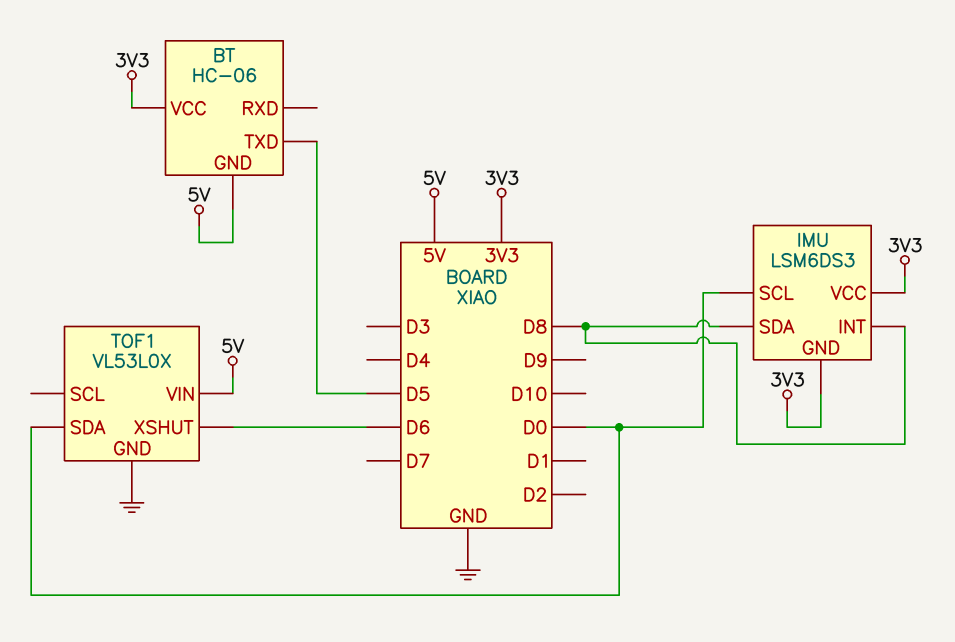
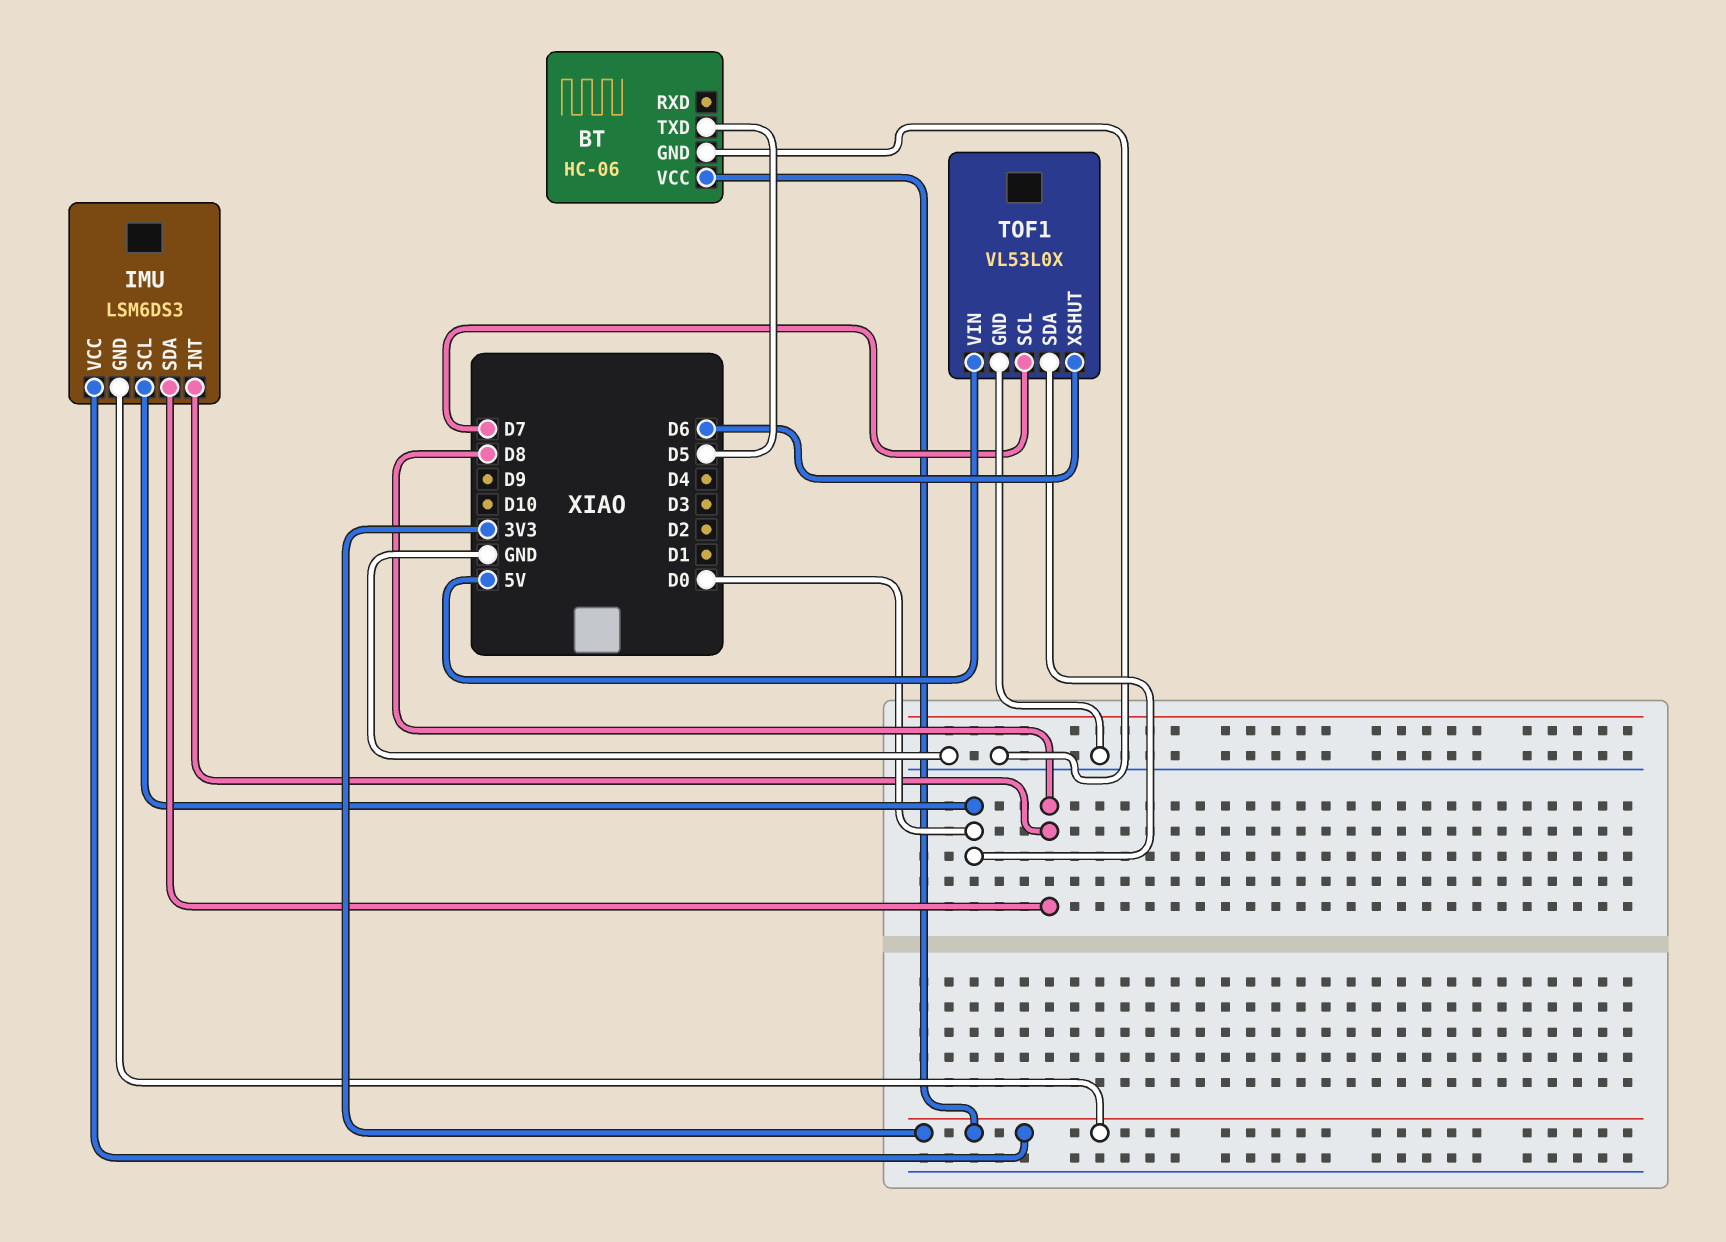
BT pin GND: 5V -> GND
TOF1 pin SCL: none -> D7

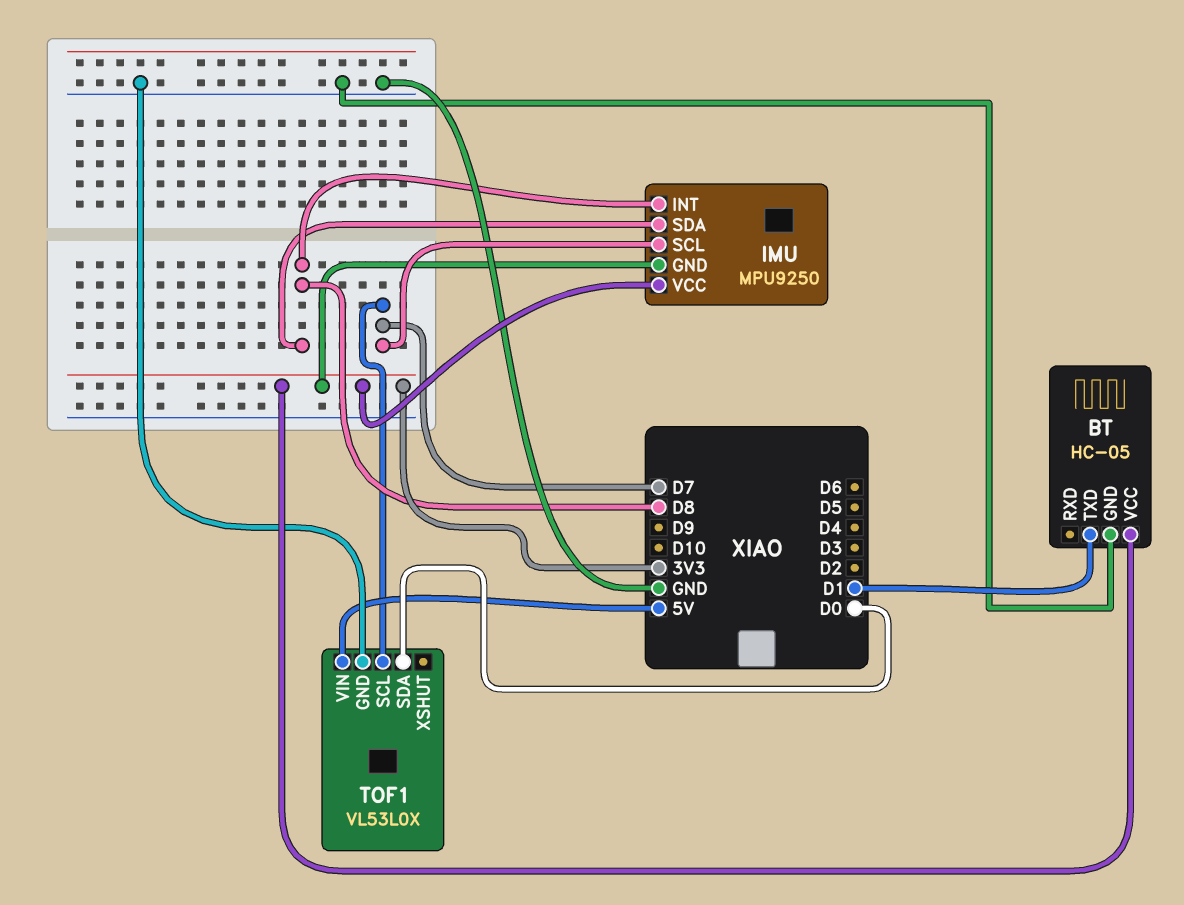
BT: HC-06 -> HC-05
BT pin TXD: D5 -> D1
IMU: LSM6DS3 -> MPU9250
IMU pin SCL: D0 -> D7
TOF1 pin XSHUT: D6 -> none

